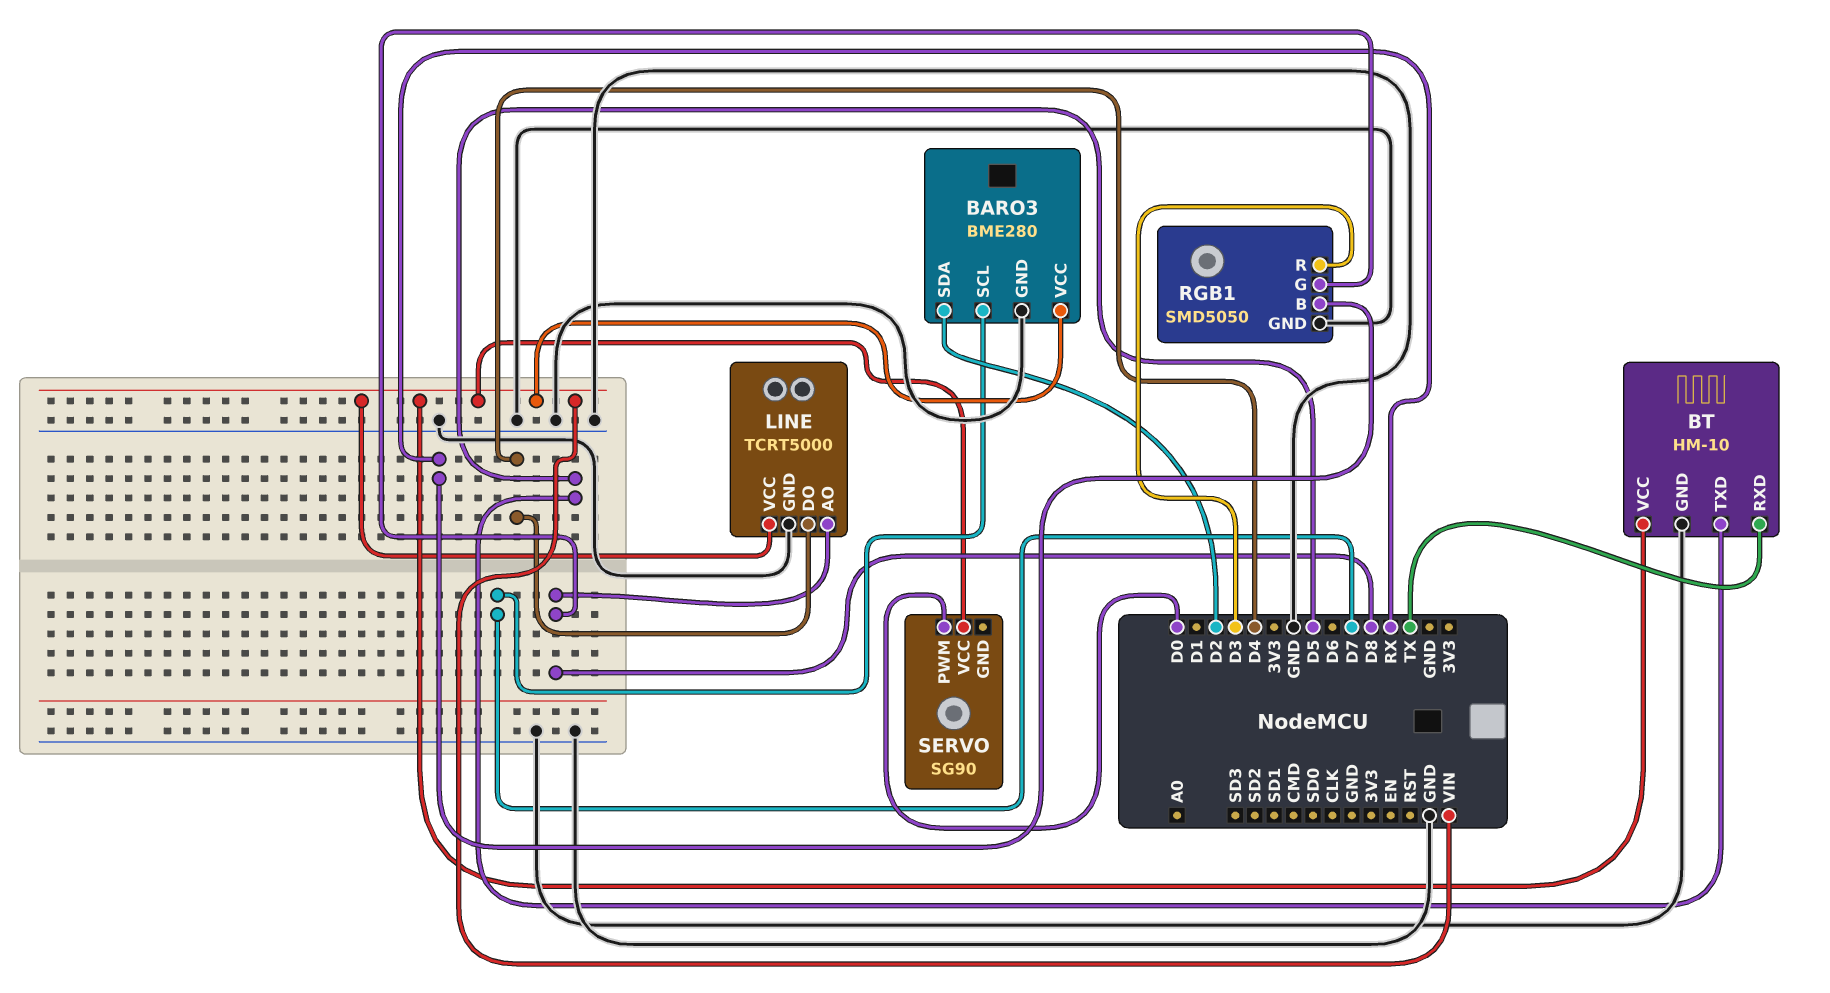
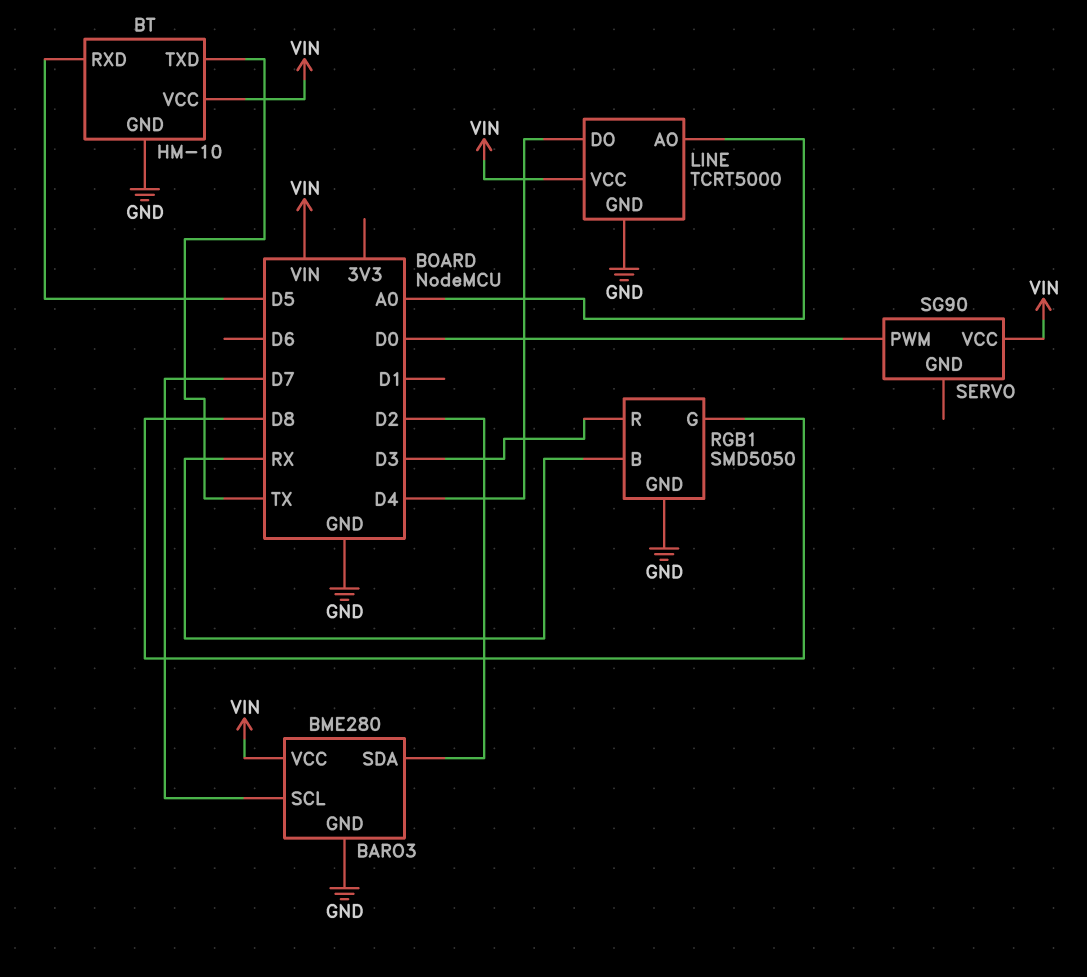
BT pin RXD: TX -> D5
BT pin TXD: D5 -> TX
LINE pin AO: D8 -> A0

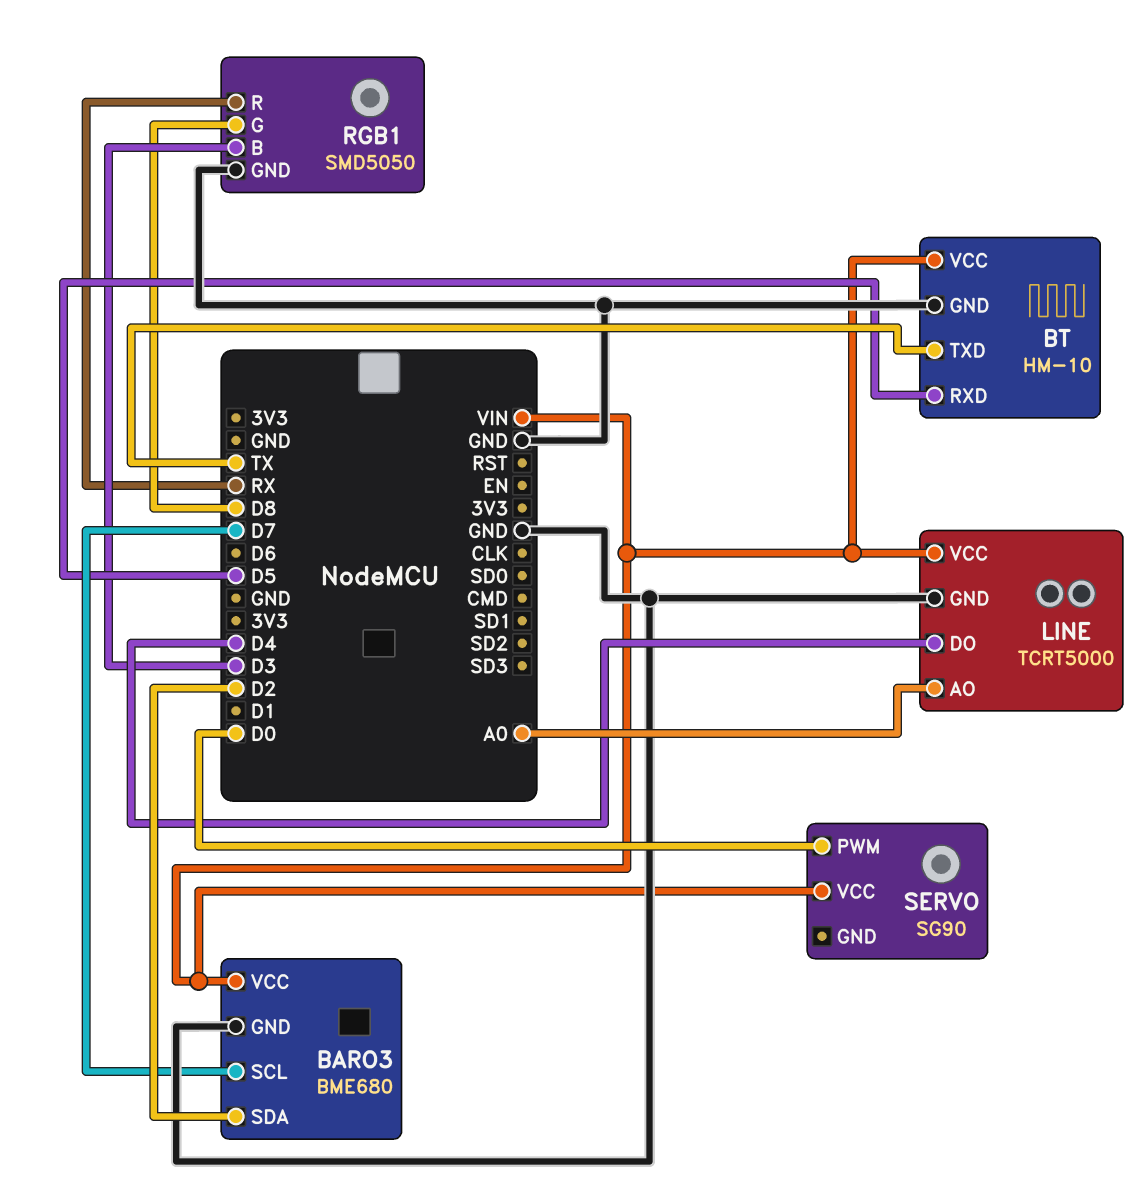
BARO3: BME280 -> BME680
RGB1 pin B: RX -> D3
RGB1 pin R: D3 -> RX

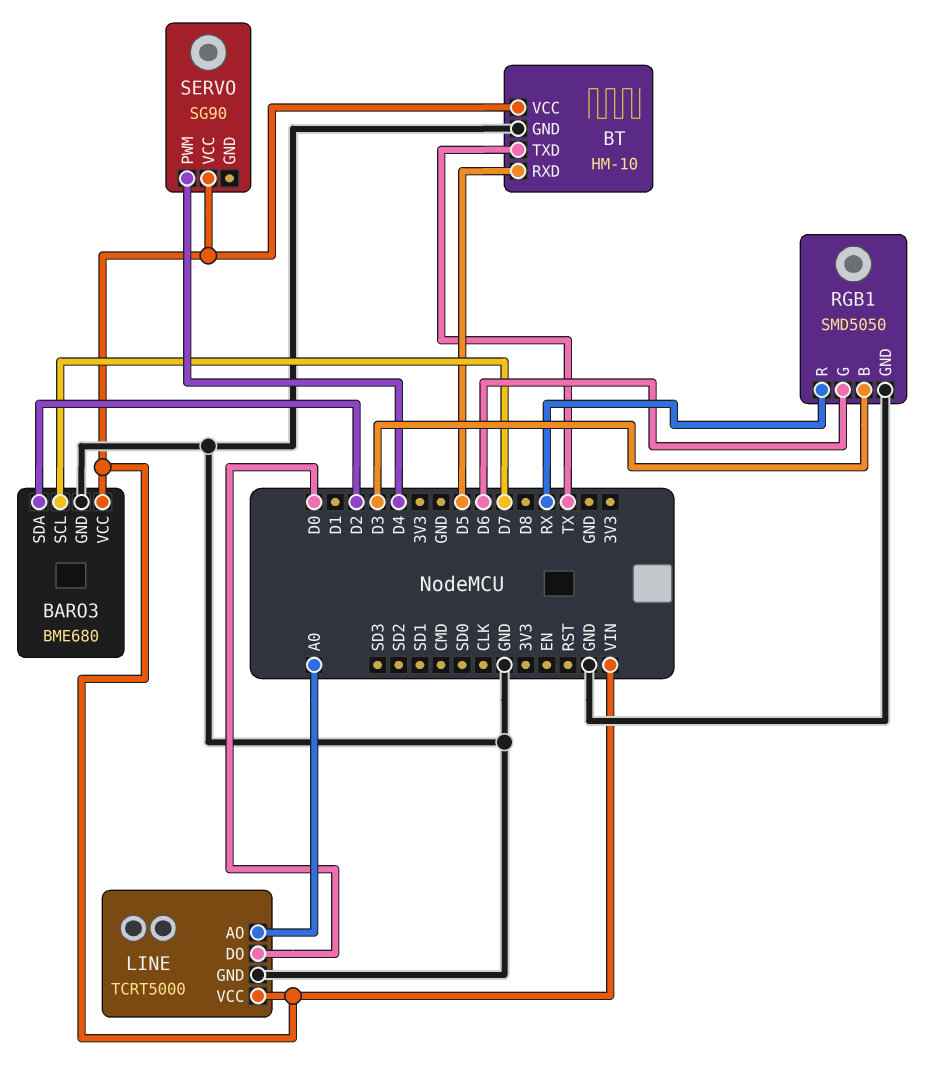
LINE pin DO: D4 -> D0
RGB1 pin G: D8 -> D6
SERVO pin PWM: D0 -> D4

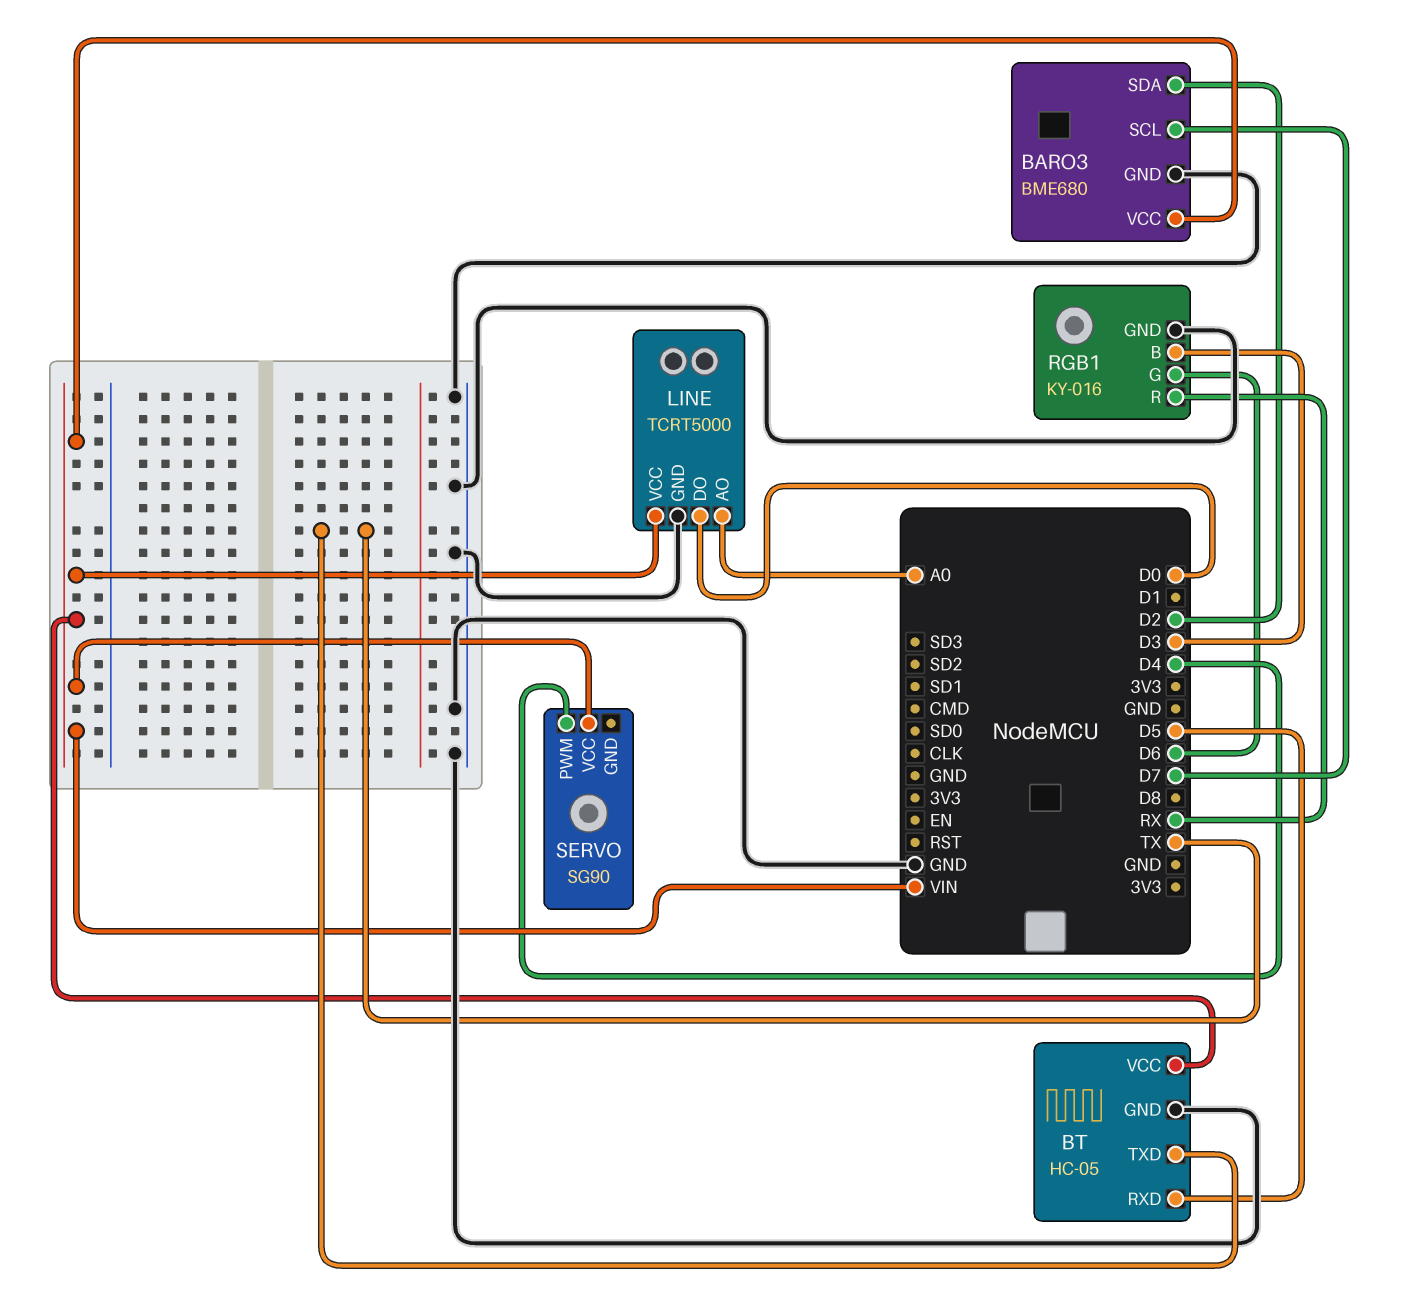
BT: HM-10 -> HC-05
RGB1: SMD5050 -> KY-016

